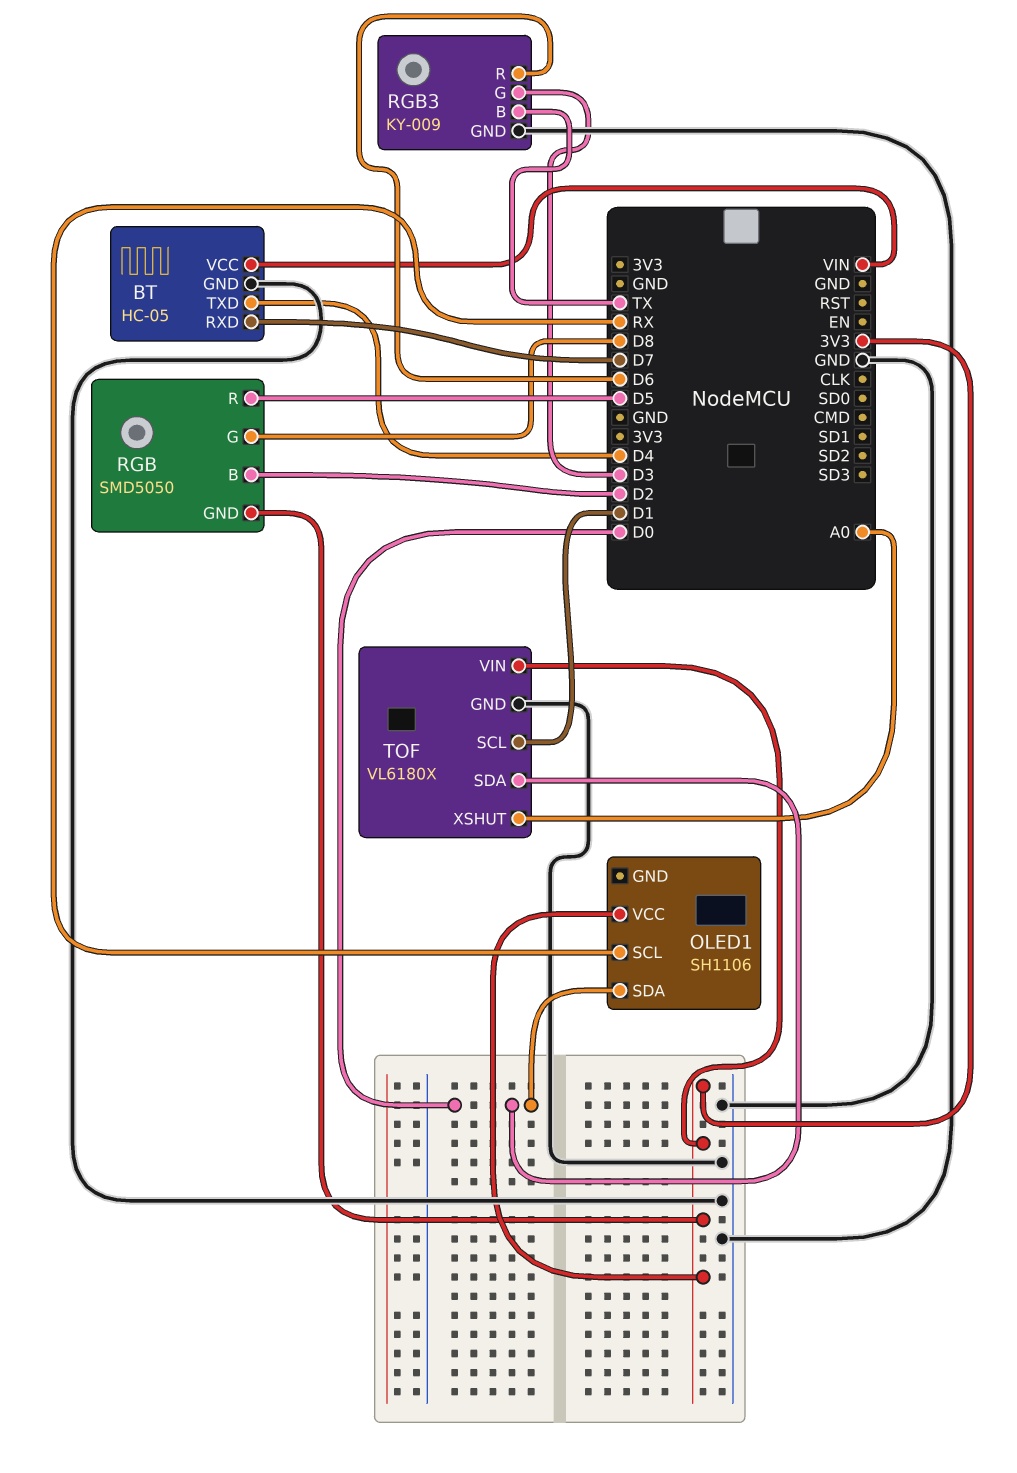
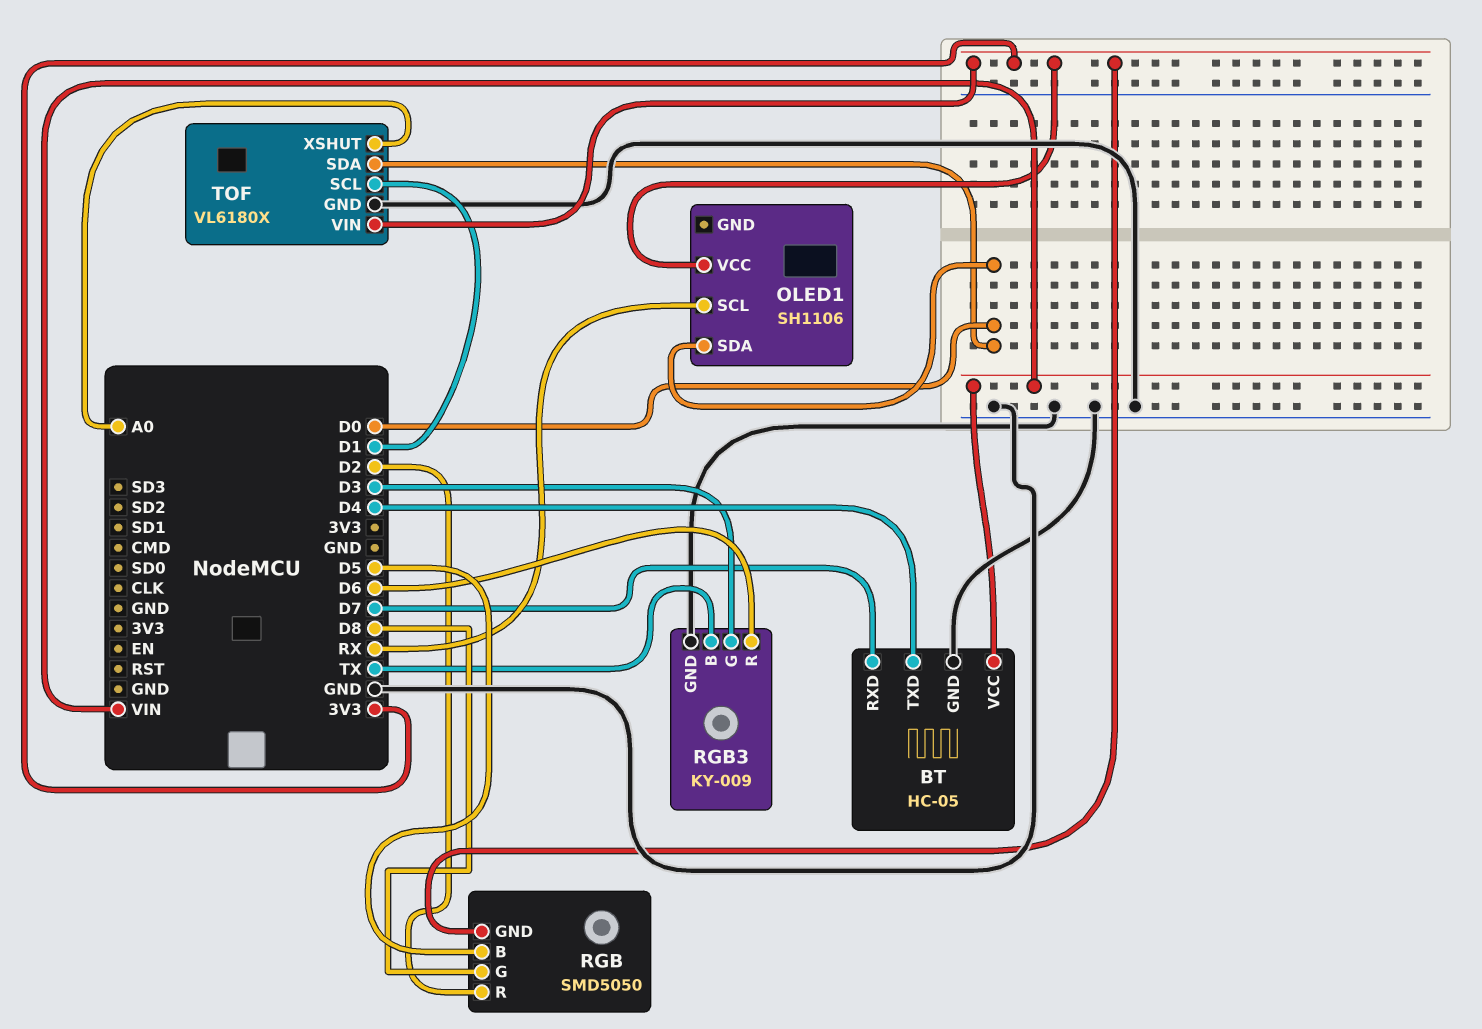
RGB pin B: D2 -> D5
RGB pin R: D5 -> D2

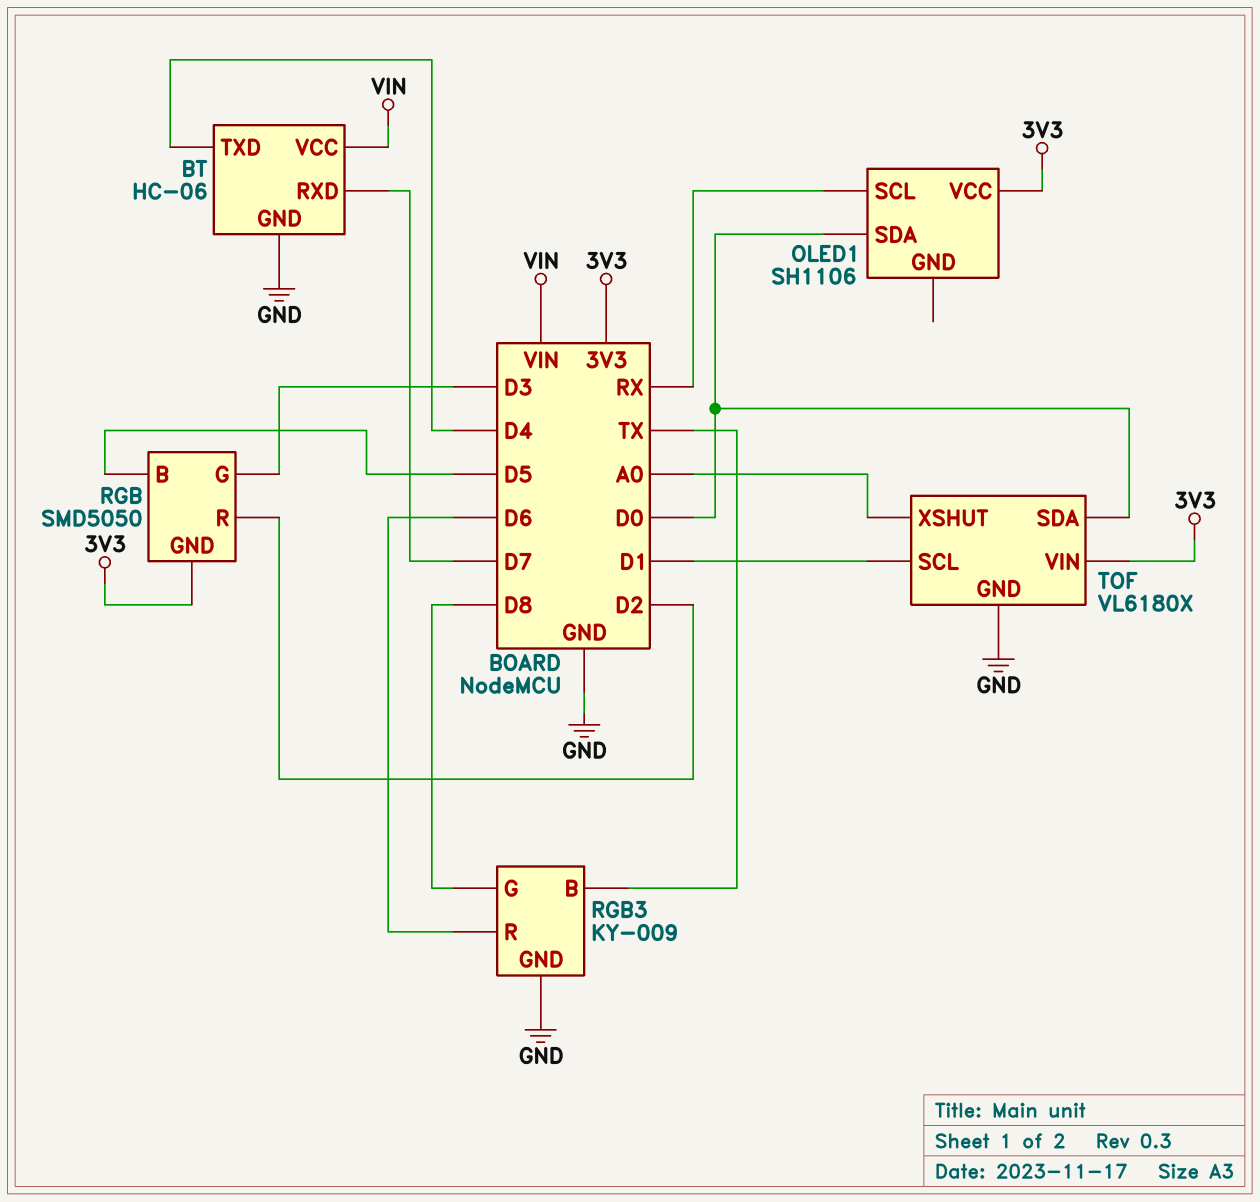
BT: HC-05 -> HC-06
RGB pin G: D8 -> D3
RGB3 pin G: D3 -> D8

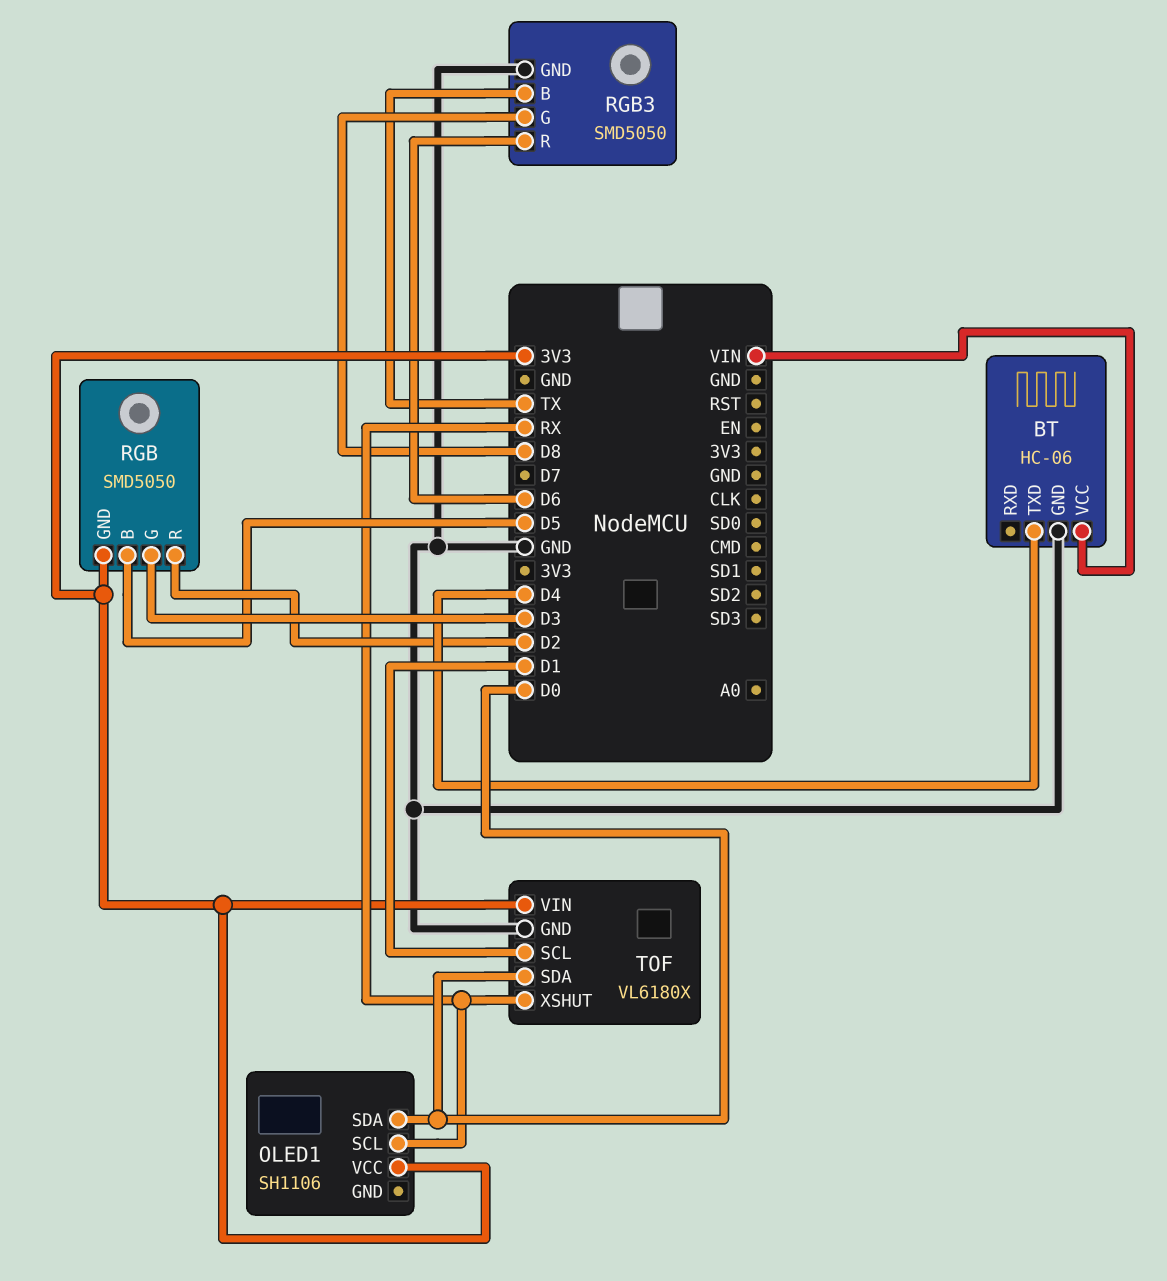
BT pin RXD: D7 -> none
RGB3: KY-009 -> SMD5050
TOF pin XSHUT: A0 -> RX

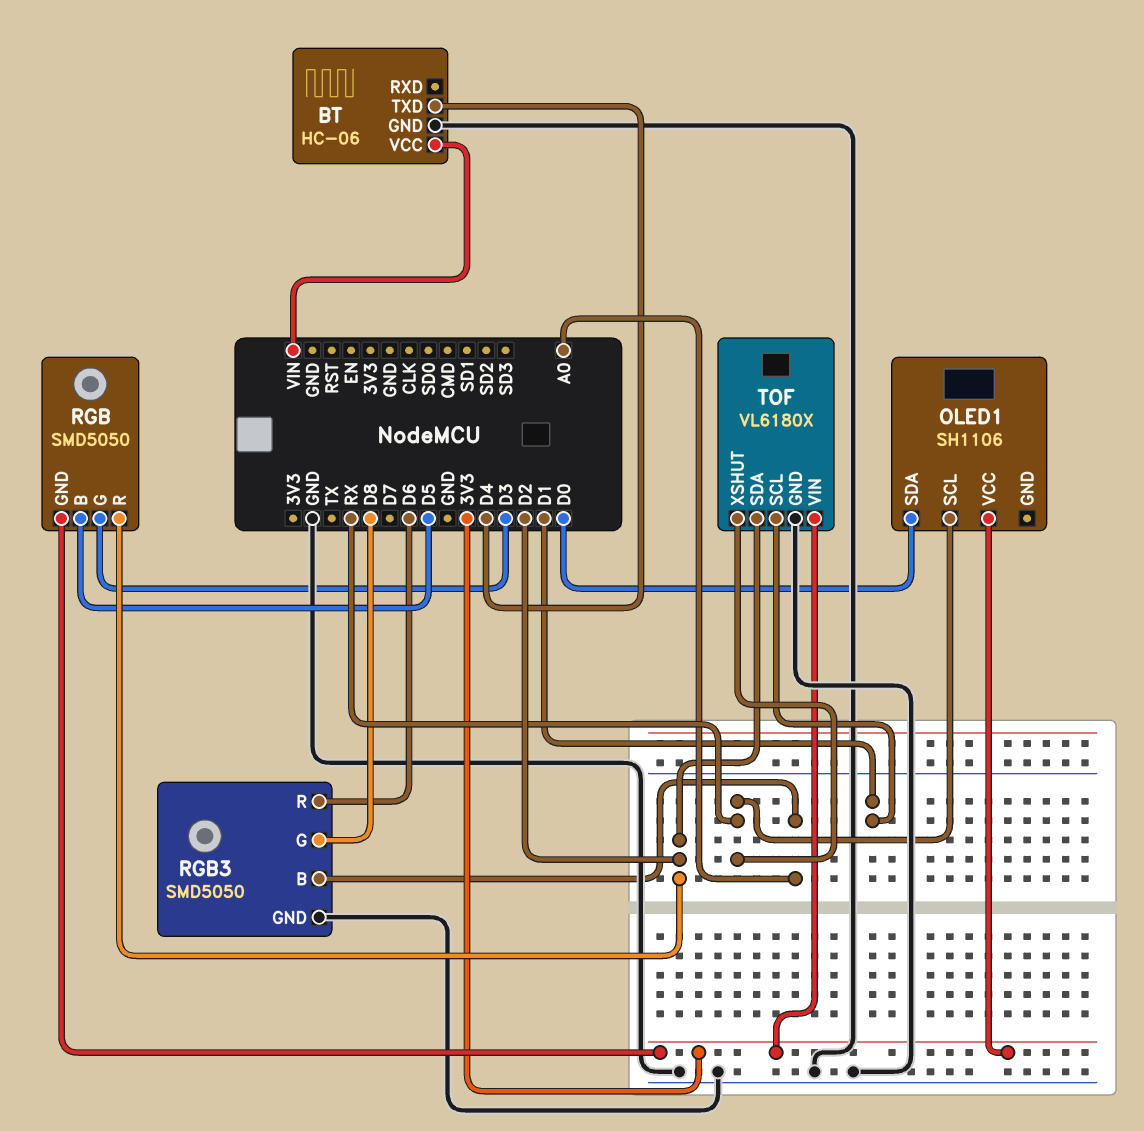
RGB3 pin B: TX -> A0
TOF pin SDA: D0 -> D2

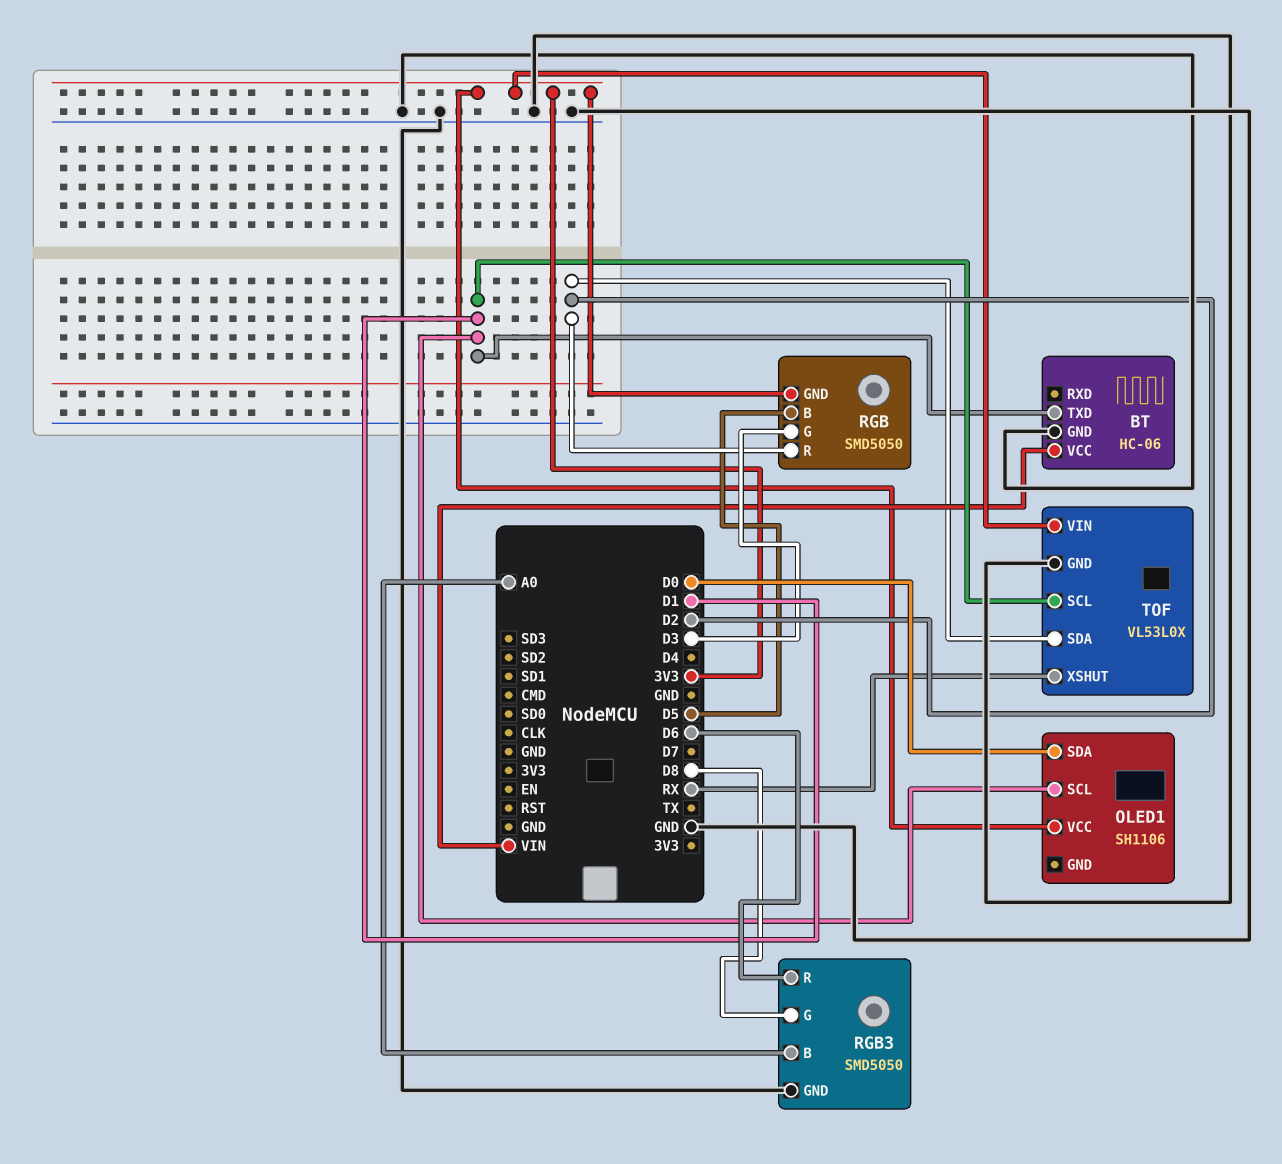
BT pin TXD: D4 -> D1
OLED1 pin SCL: RX -> D1
TOF: VL6180X -> VL53L0X

